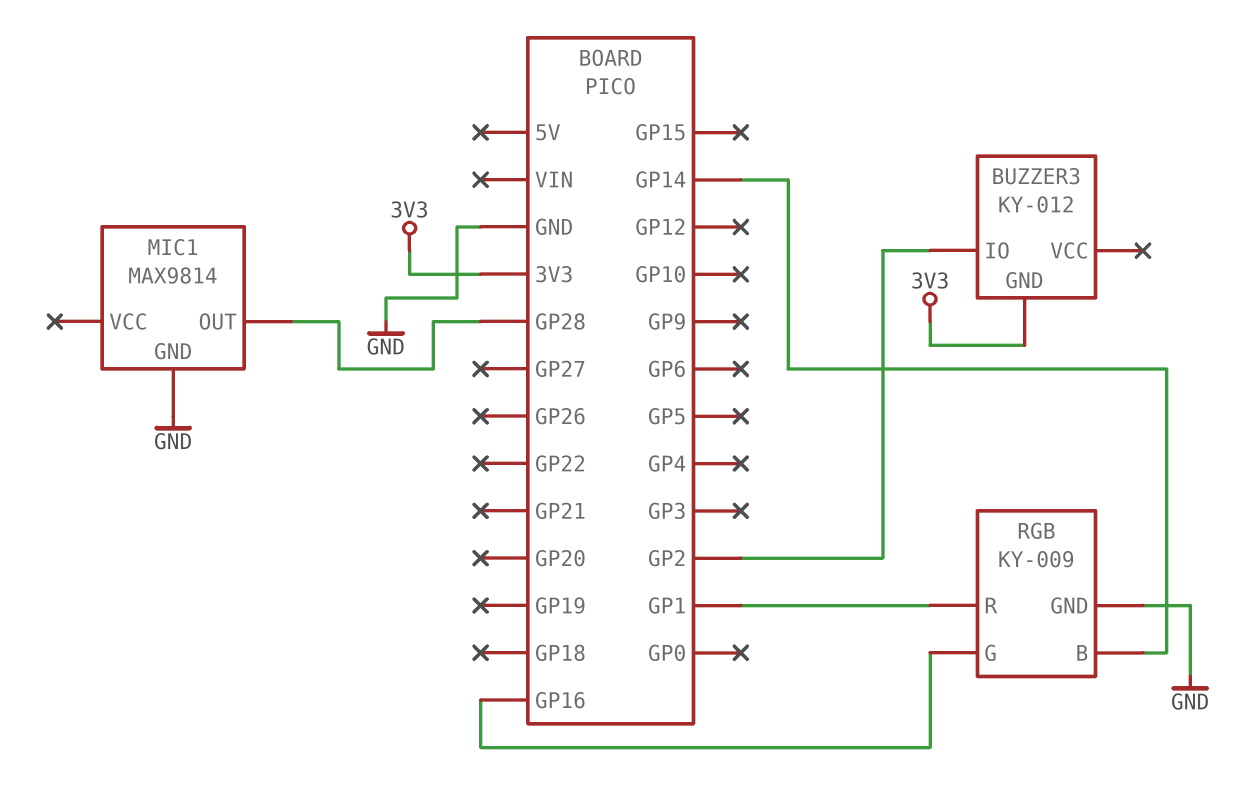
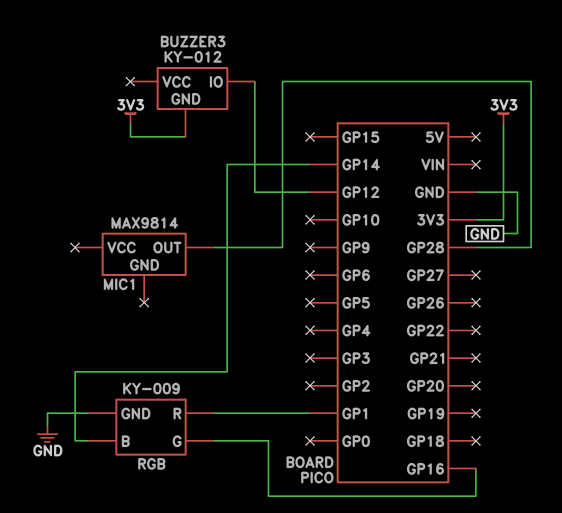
BUZZER3 pin IO: GP2 -> GP12
MIC1 pin GND: GND -> none

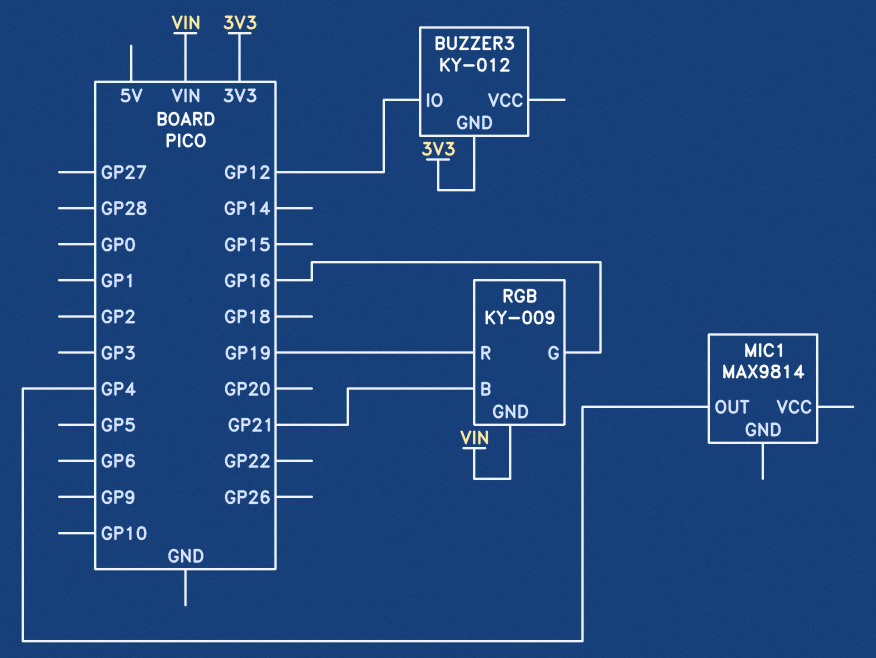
MIC1 pin OUT: GP28 -> GP4
RGB pin B: GP14 -> GP21
RGB pin GND: GND -> VIN
RGB pin R: GP1 -> GP19

